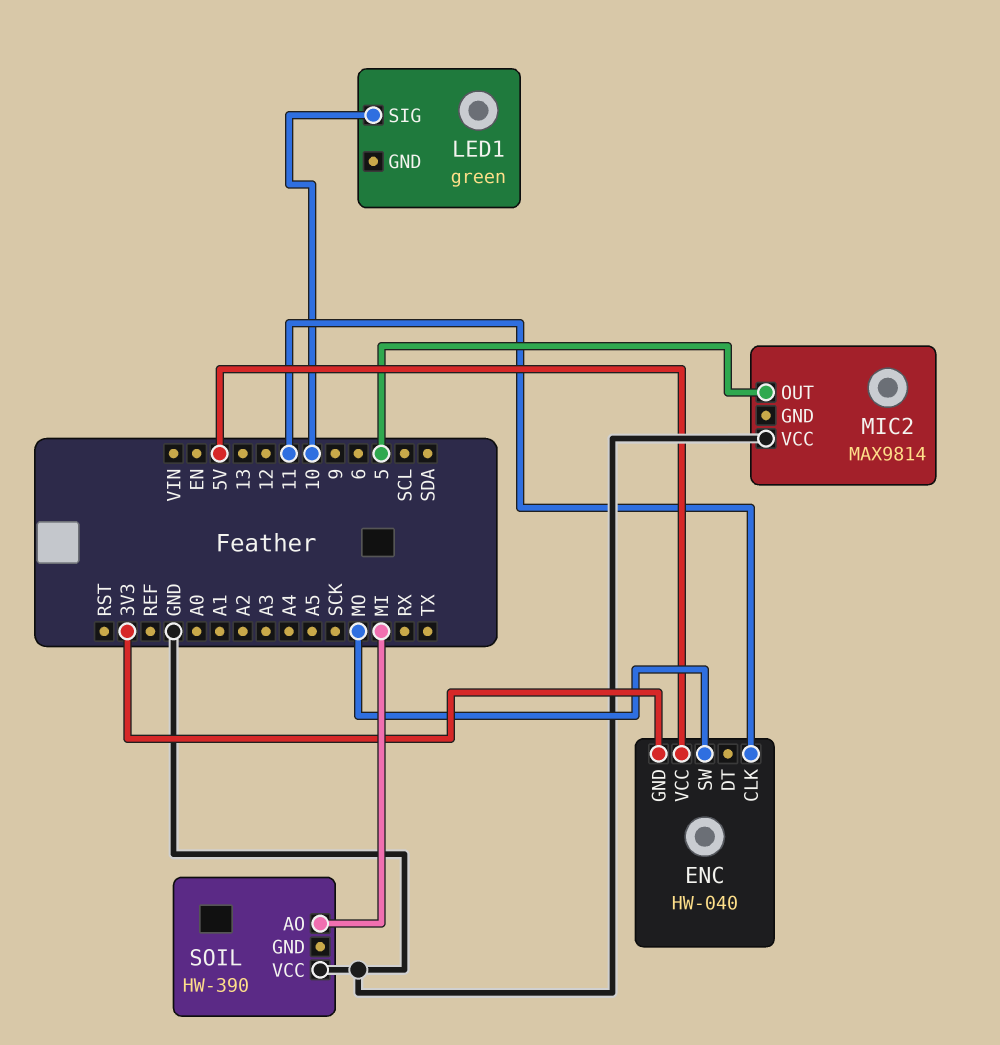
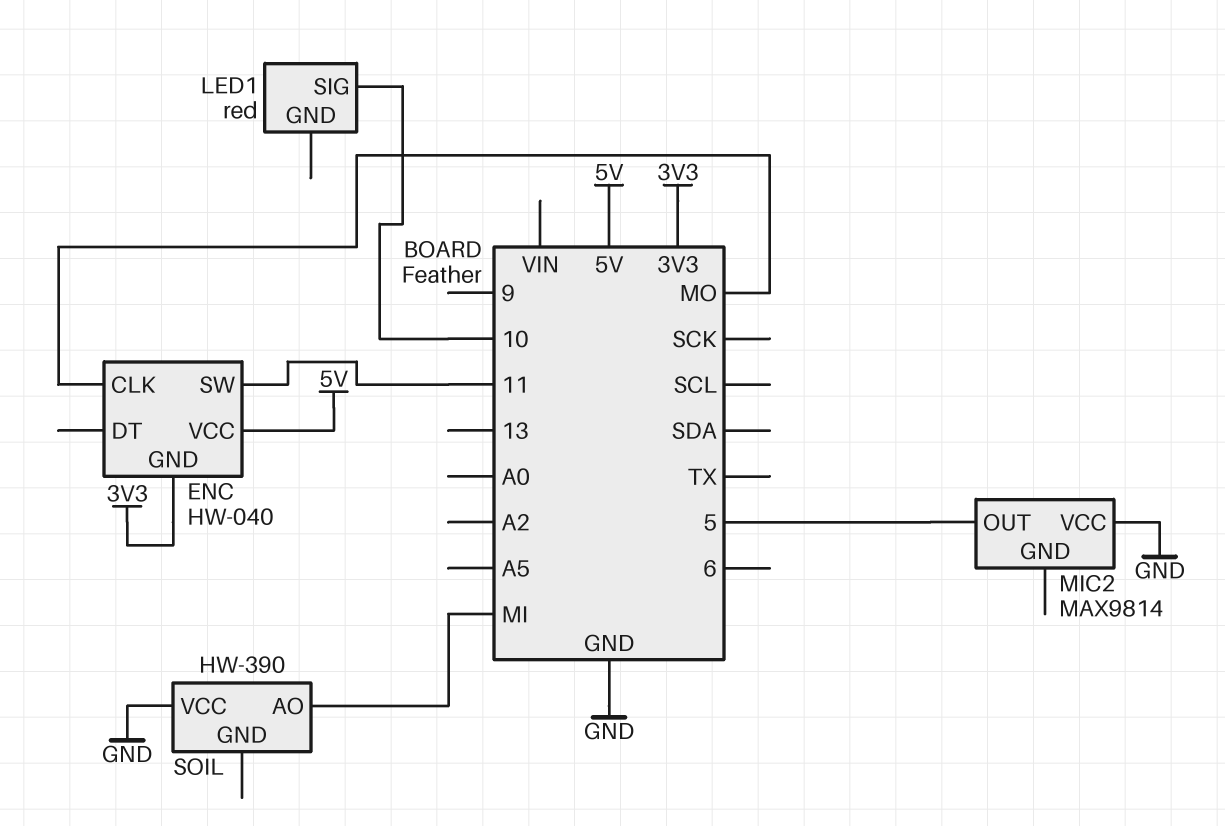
ENC pin CLK: 11 -> MO
ENC pin SW: MO -> 11
LED1: green -> red

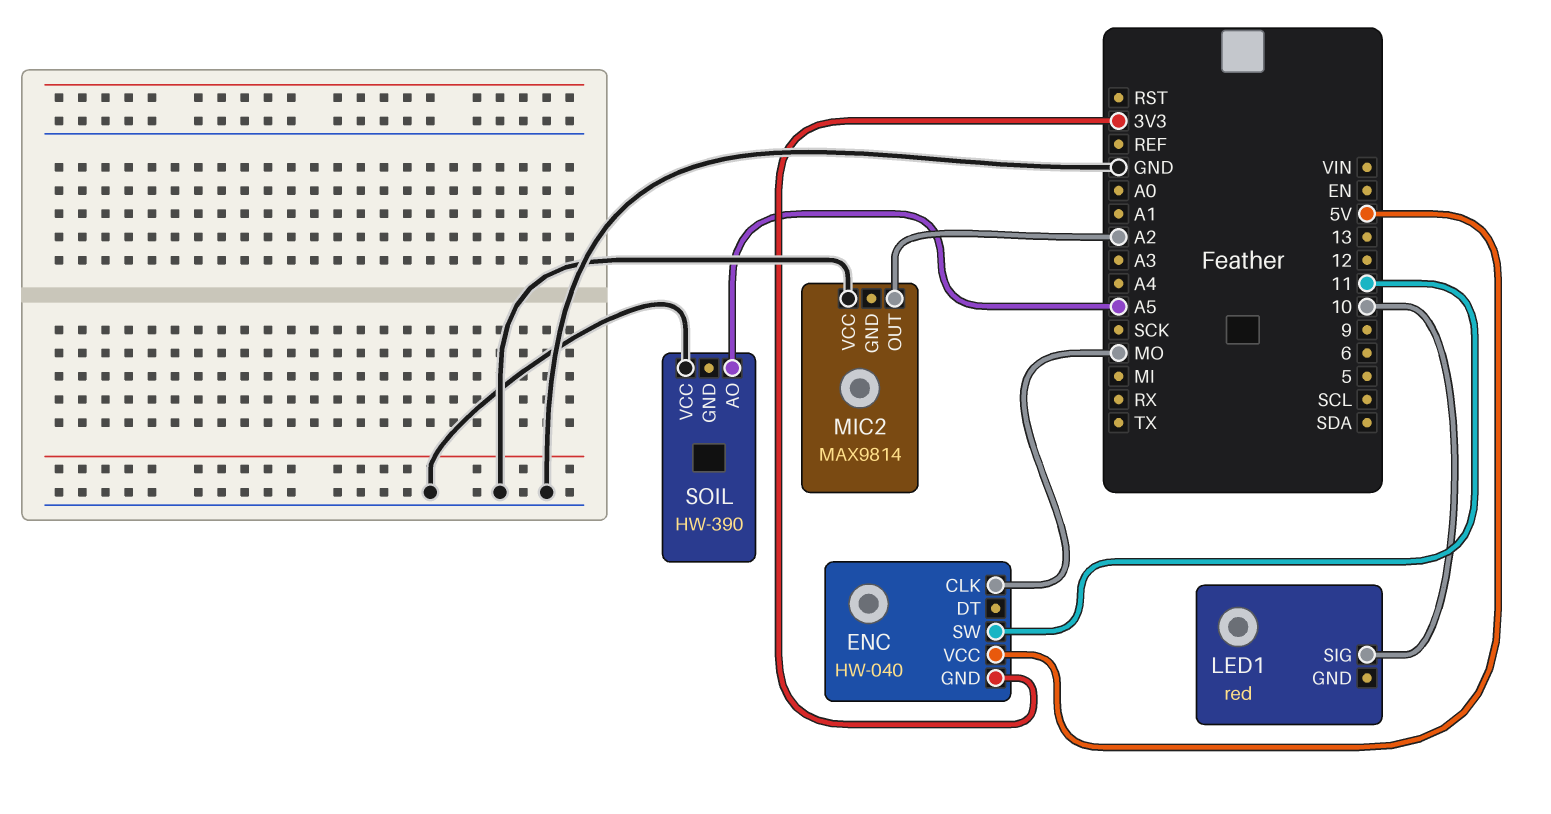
MIC2 pin OUT: 5 -> A2
SOIL pin AO: MI -> A5

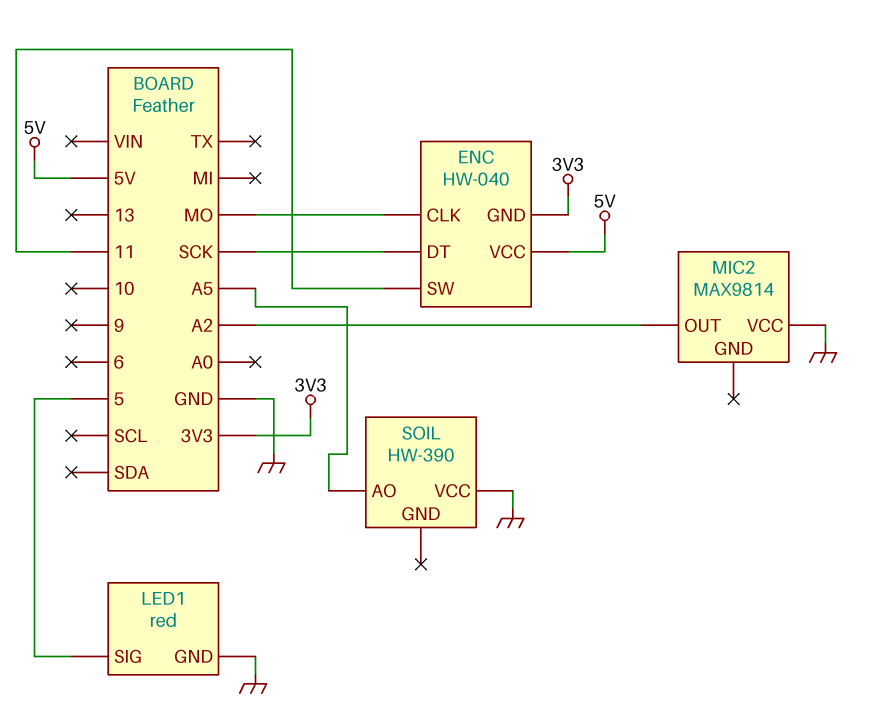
ENC pin DT: none -> SCK
LED1 pin GND: none -> GND
LED1 pin SIG: 10 -> 5

